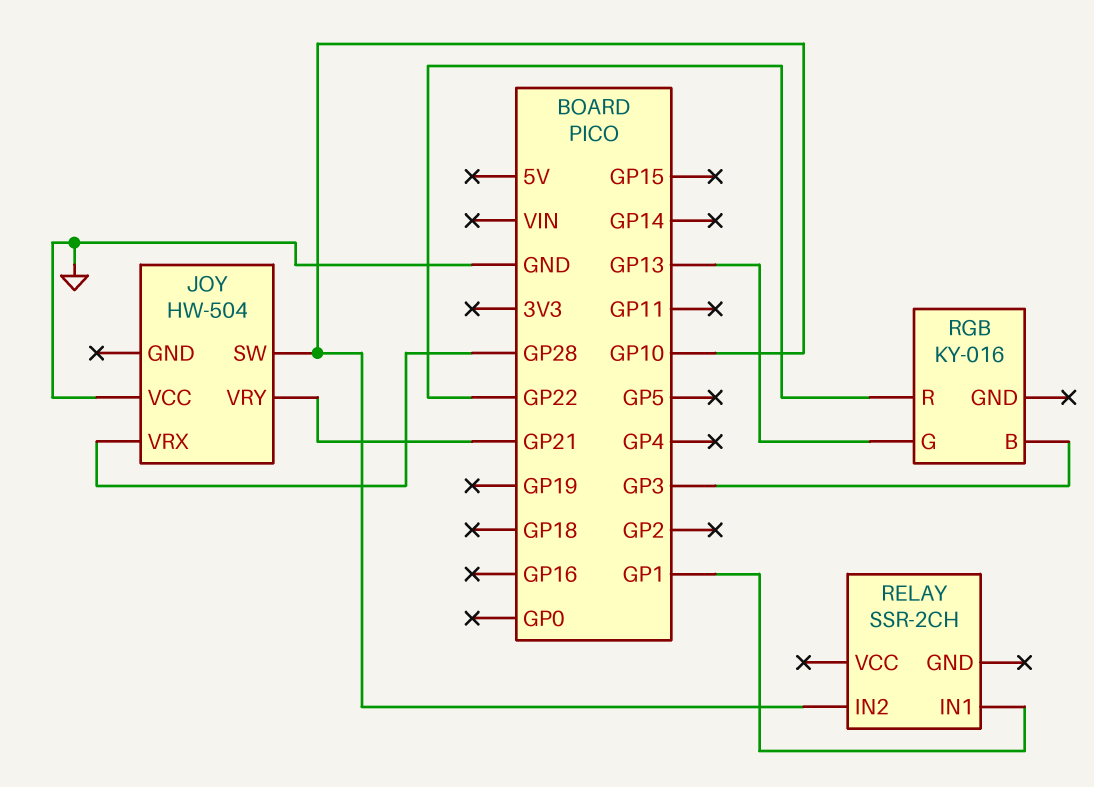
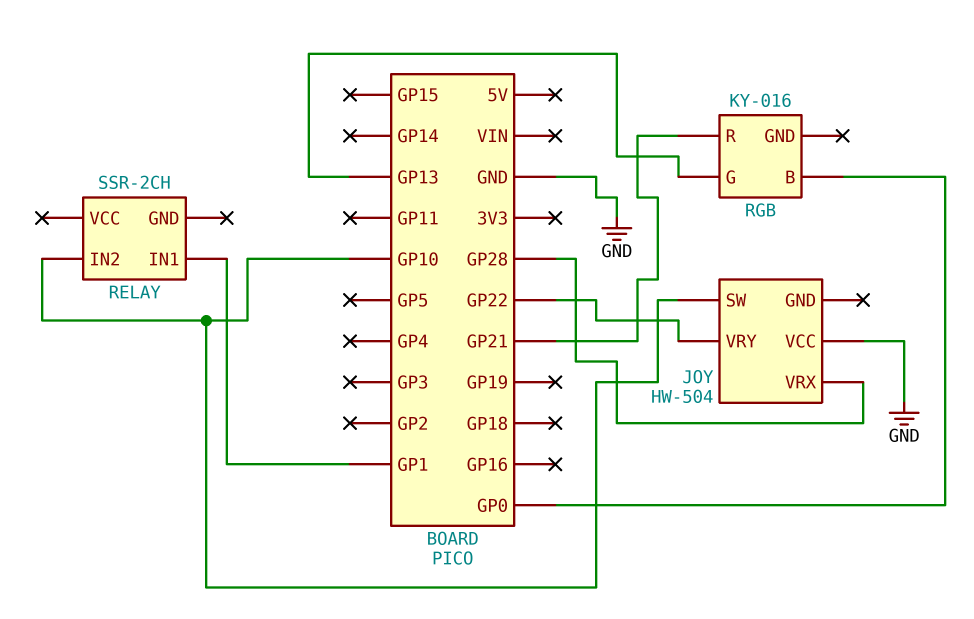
JOY pin VRY: GP21 -> GP22
RGB pin B: GP3 -> GP0
RGB pin R: GP22 -> GP21

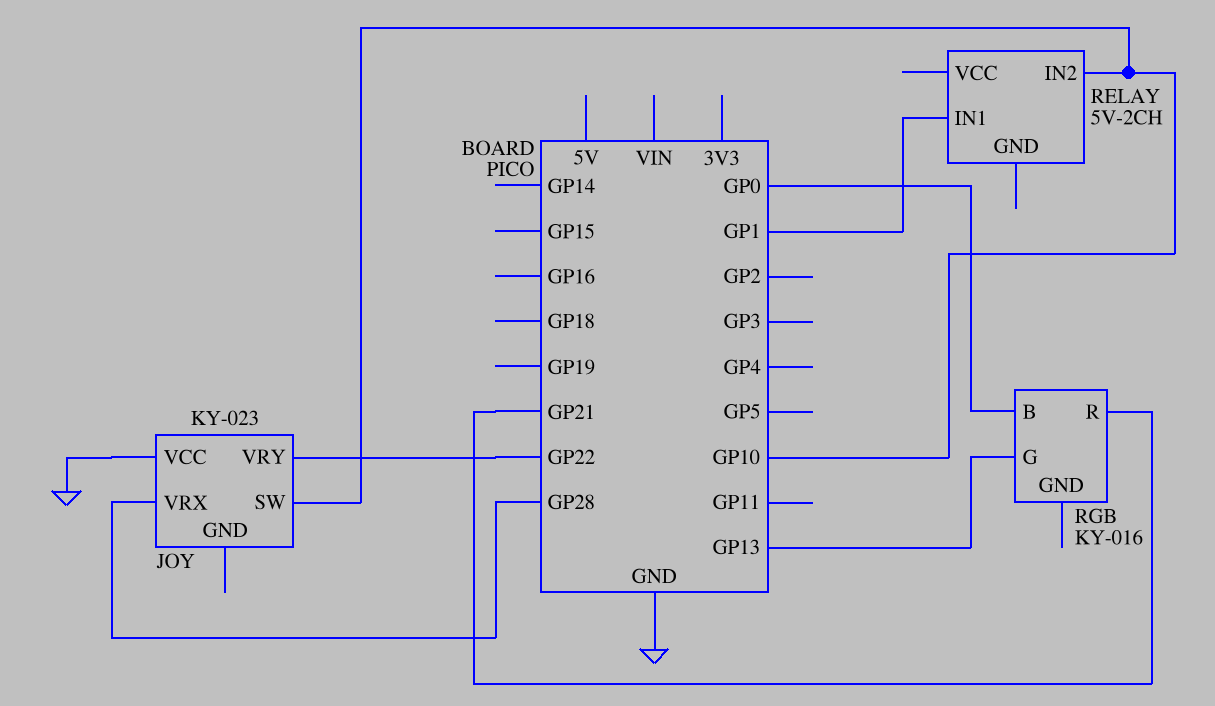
JOY: HW-504 -> KY-023
RELAY: SSR-2CH -> 5V-2CH

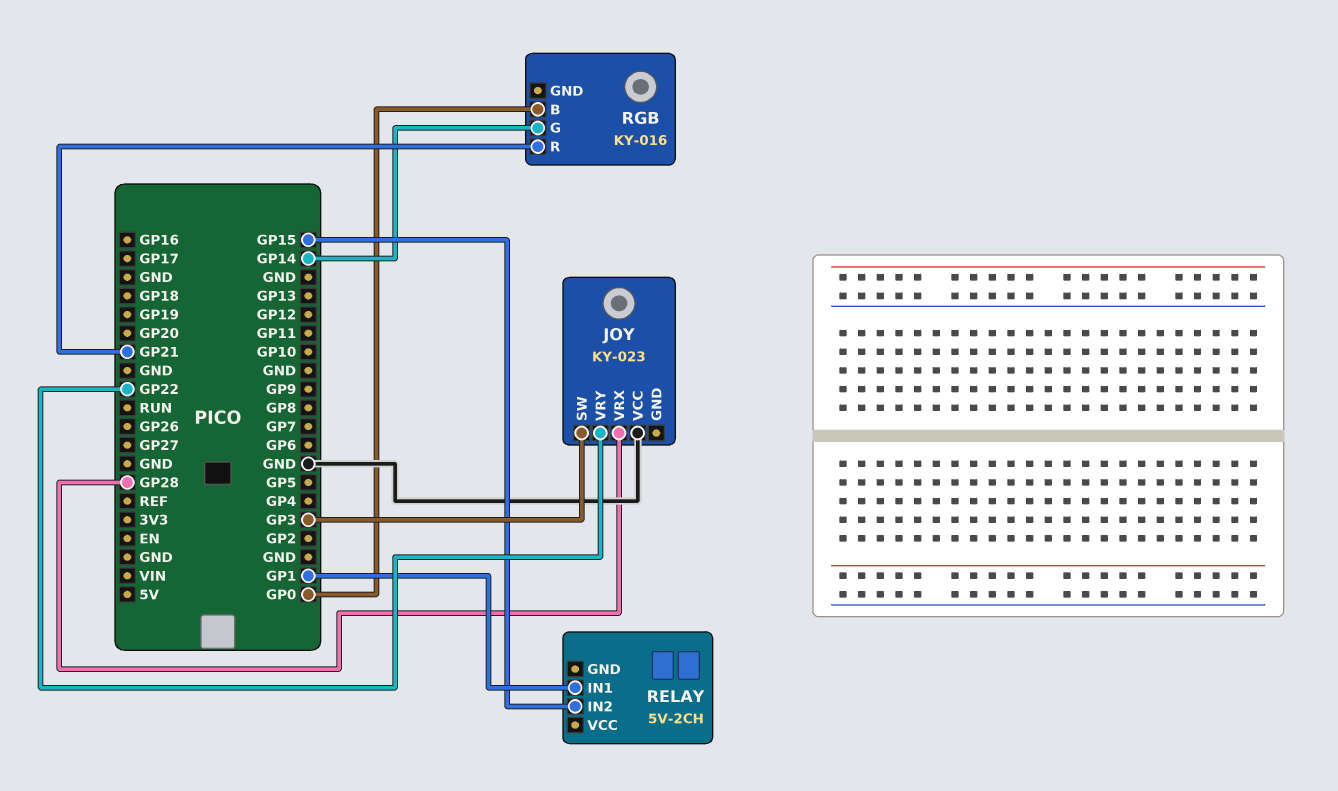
JOY pin SW: GP10 -> GP3
RELAY pin IN2: GP10 -> GP15
RGB pin G: GP13 -> GP14

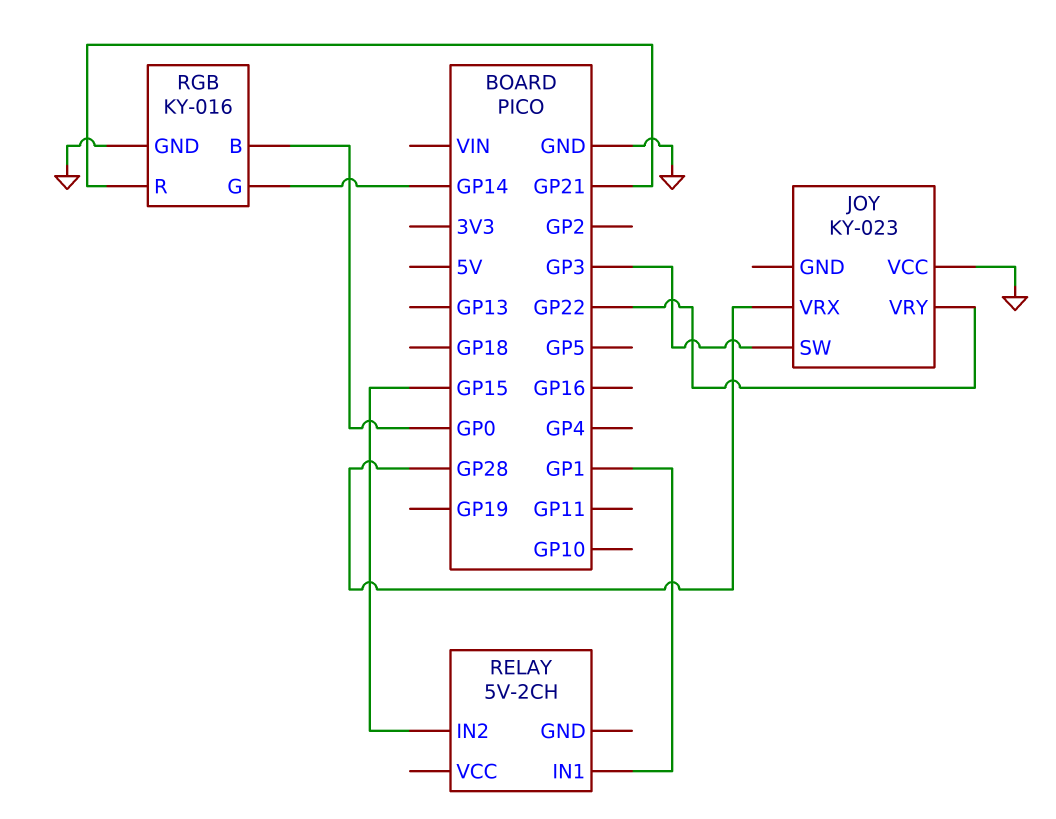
RGB pin GND: none -> GND

